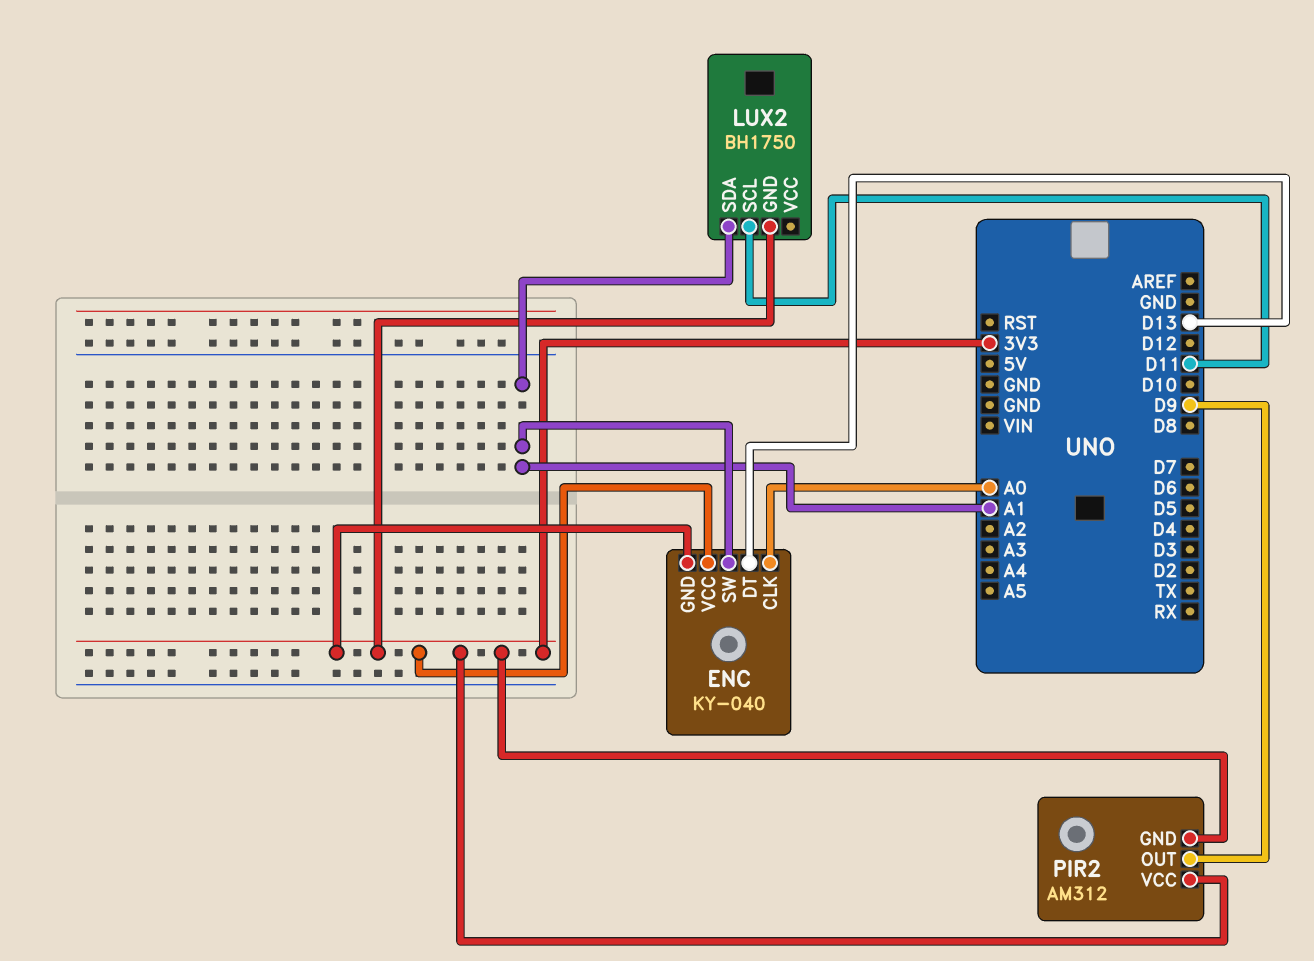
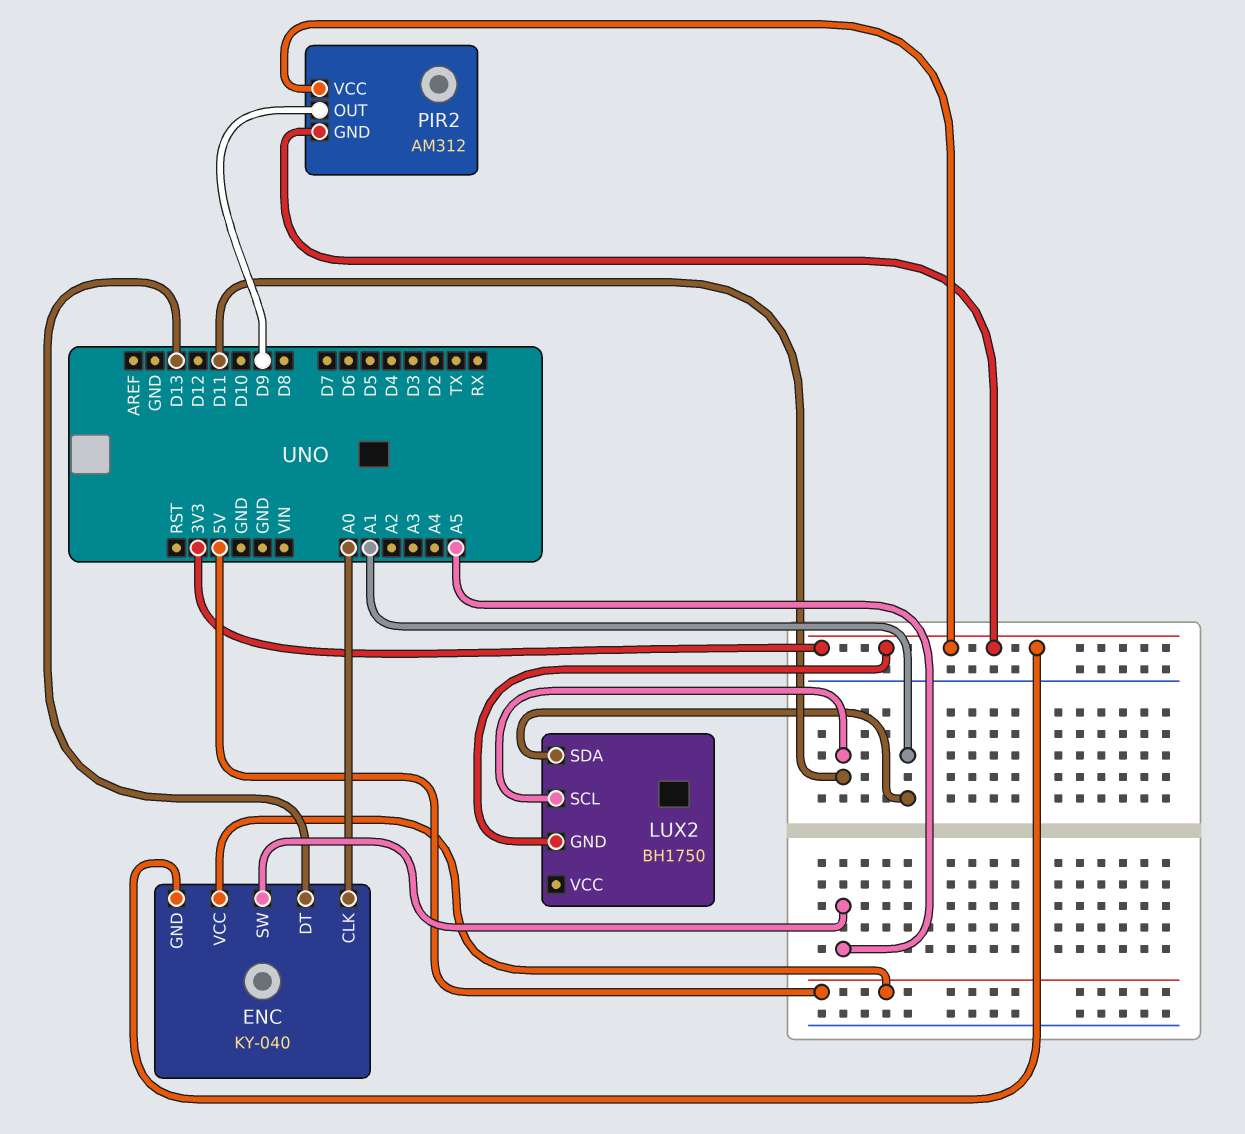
ENC pin SW: A1 -> A5
ENC pin VCC: 3V3 -> 5V

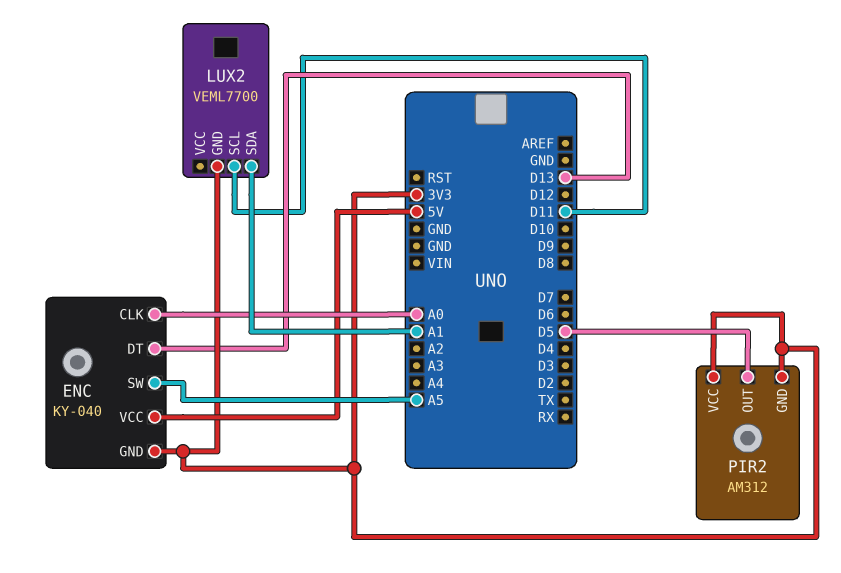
LUX2: BH1750 -> VEML7700
PIR2 pin OUT: D9 -> D5

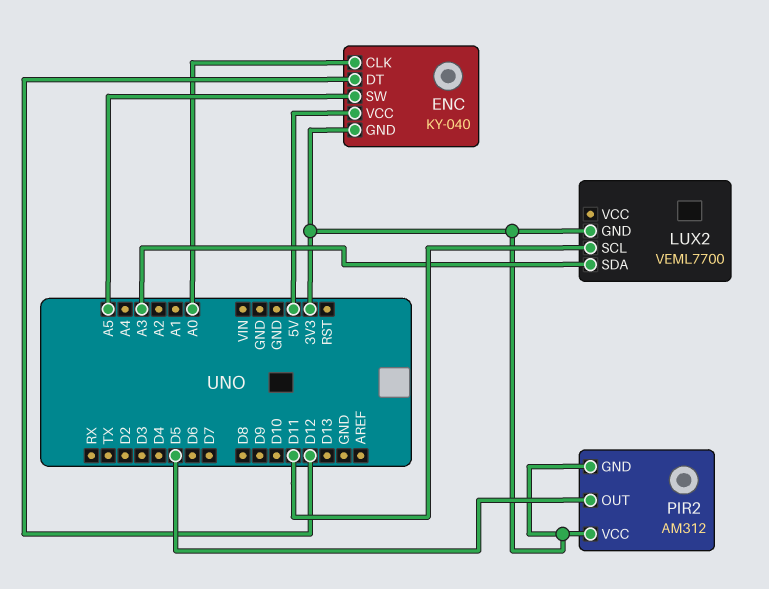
ENC pin DT: D13 -> D12
LUX2 pin SDA: A1 -> A3

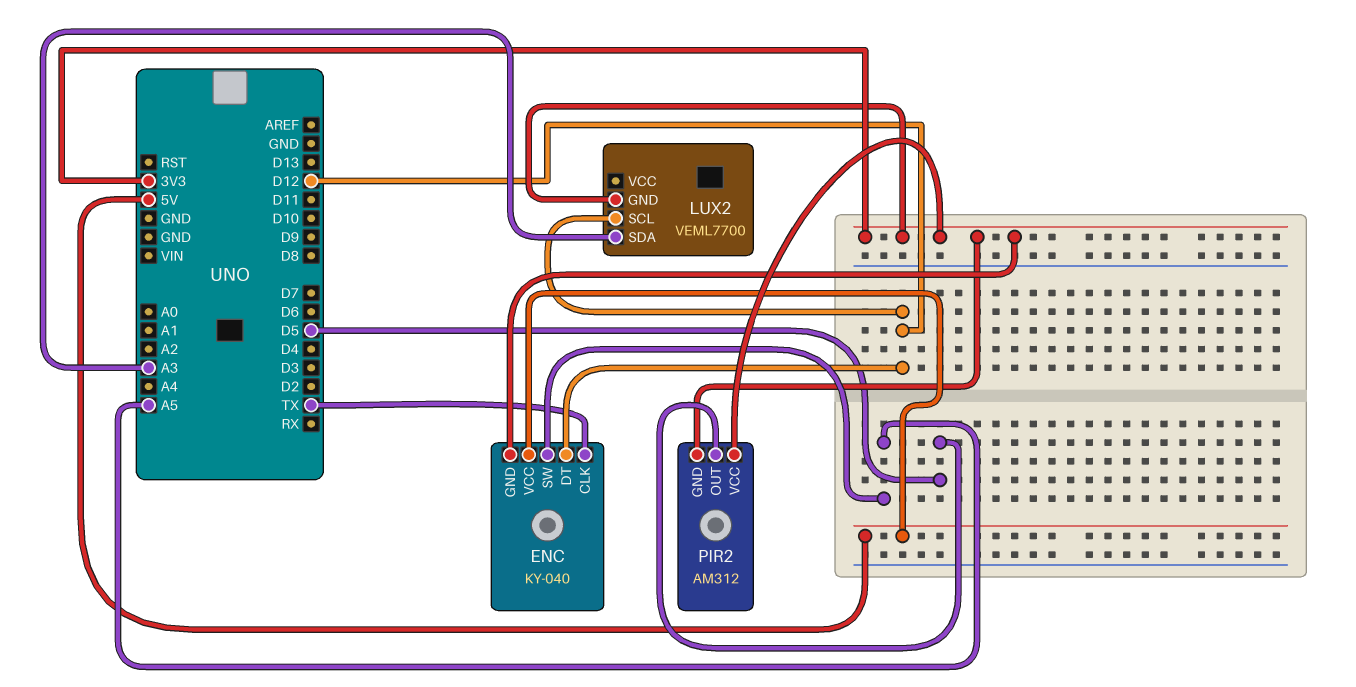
ENC pin CLK: A0 -> TX
LUX2 pin SCL: D11 -> D12

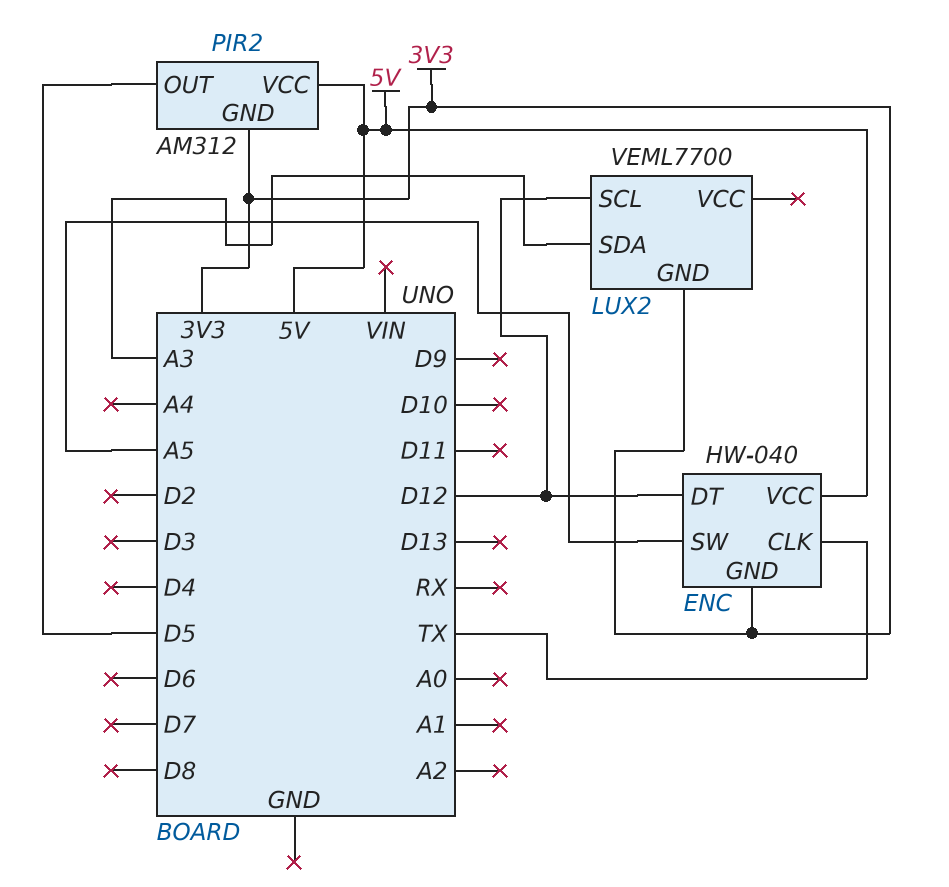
ENC: KY-040 -> HW-040
PIR2 pin VCC: 3V3 -> 5V

